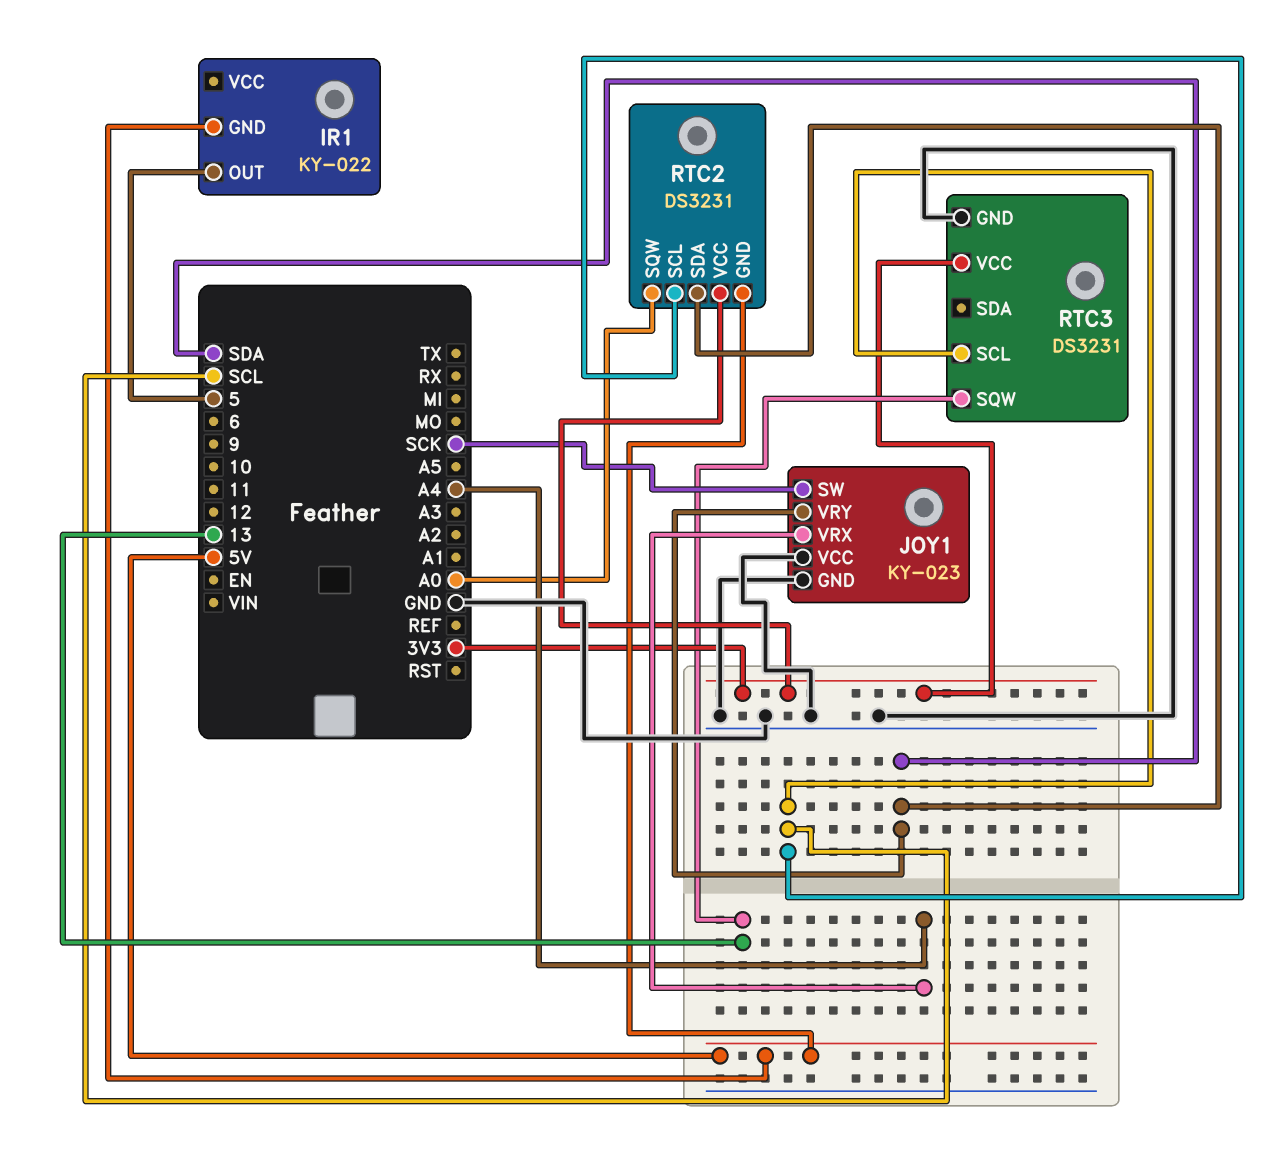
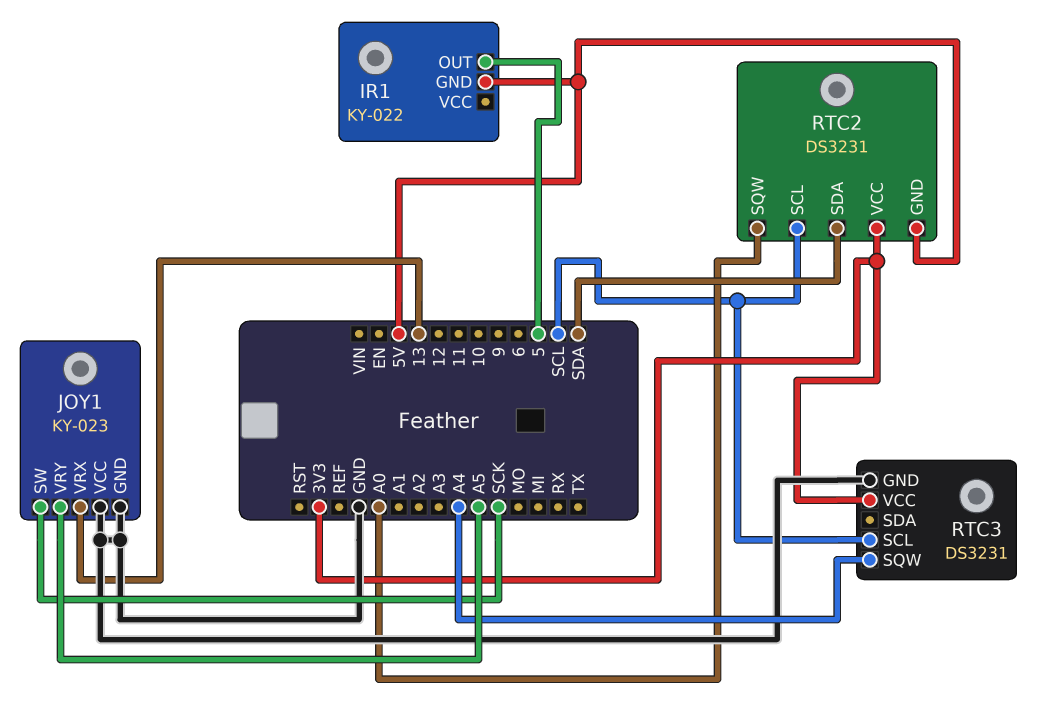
JOY1 pin VRX: A4 -> 13
JOY1 pin VRY: SDA -> A5
RTC3 pin SQW: 13 -> A4

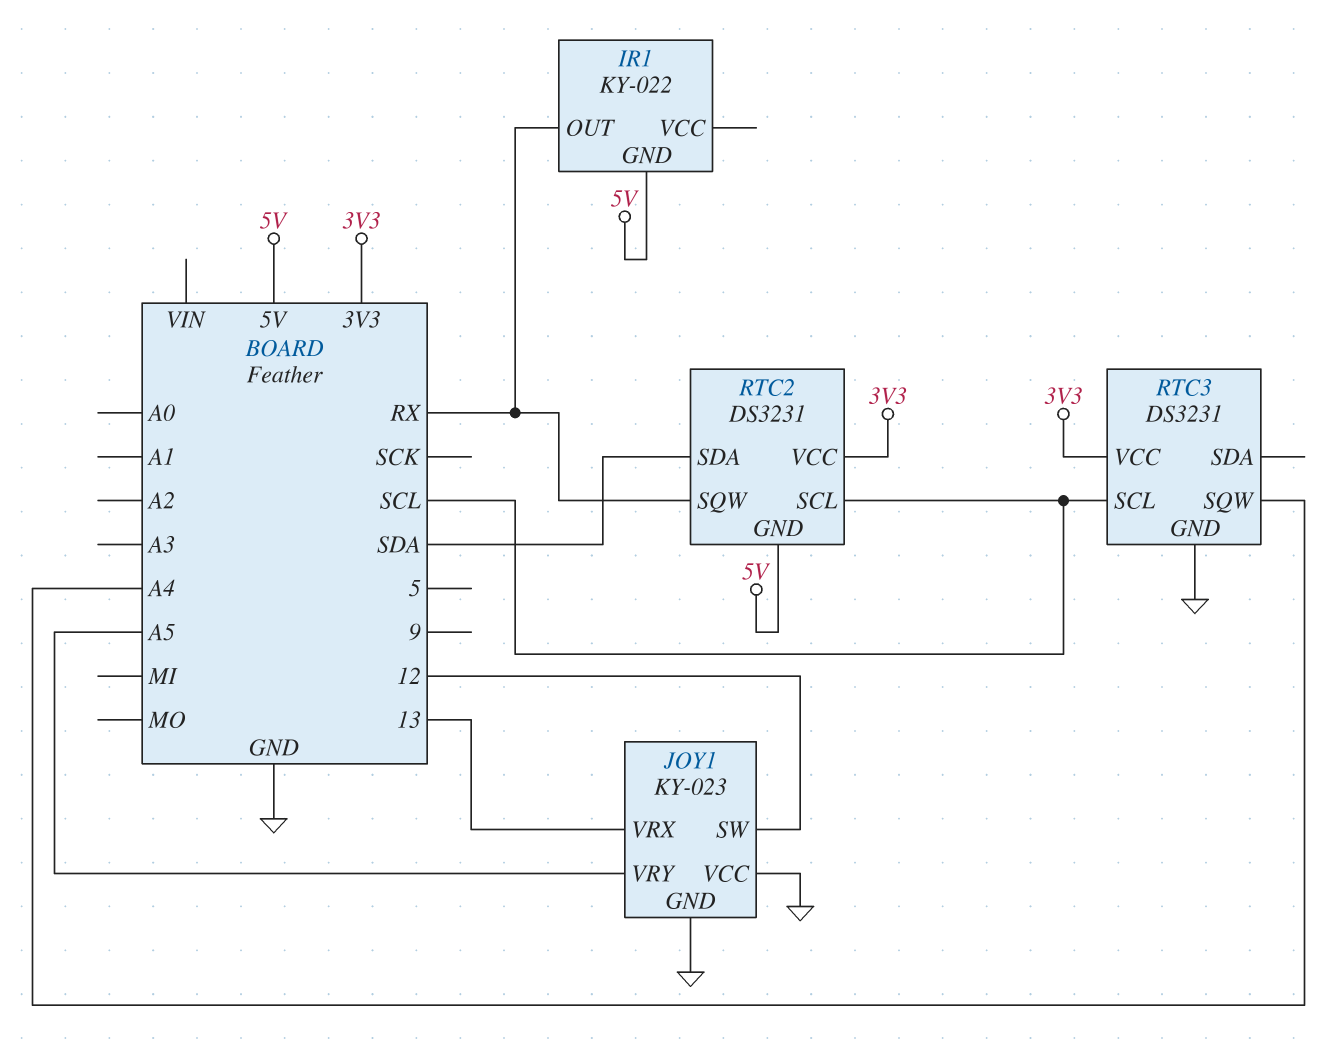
IR1 pin OUT: 5 -> RX
JOY1 pin SW: SCK -> 12
RTC2 pin SQW: A0 -> RX

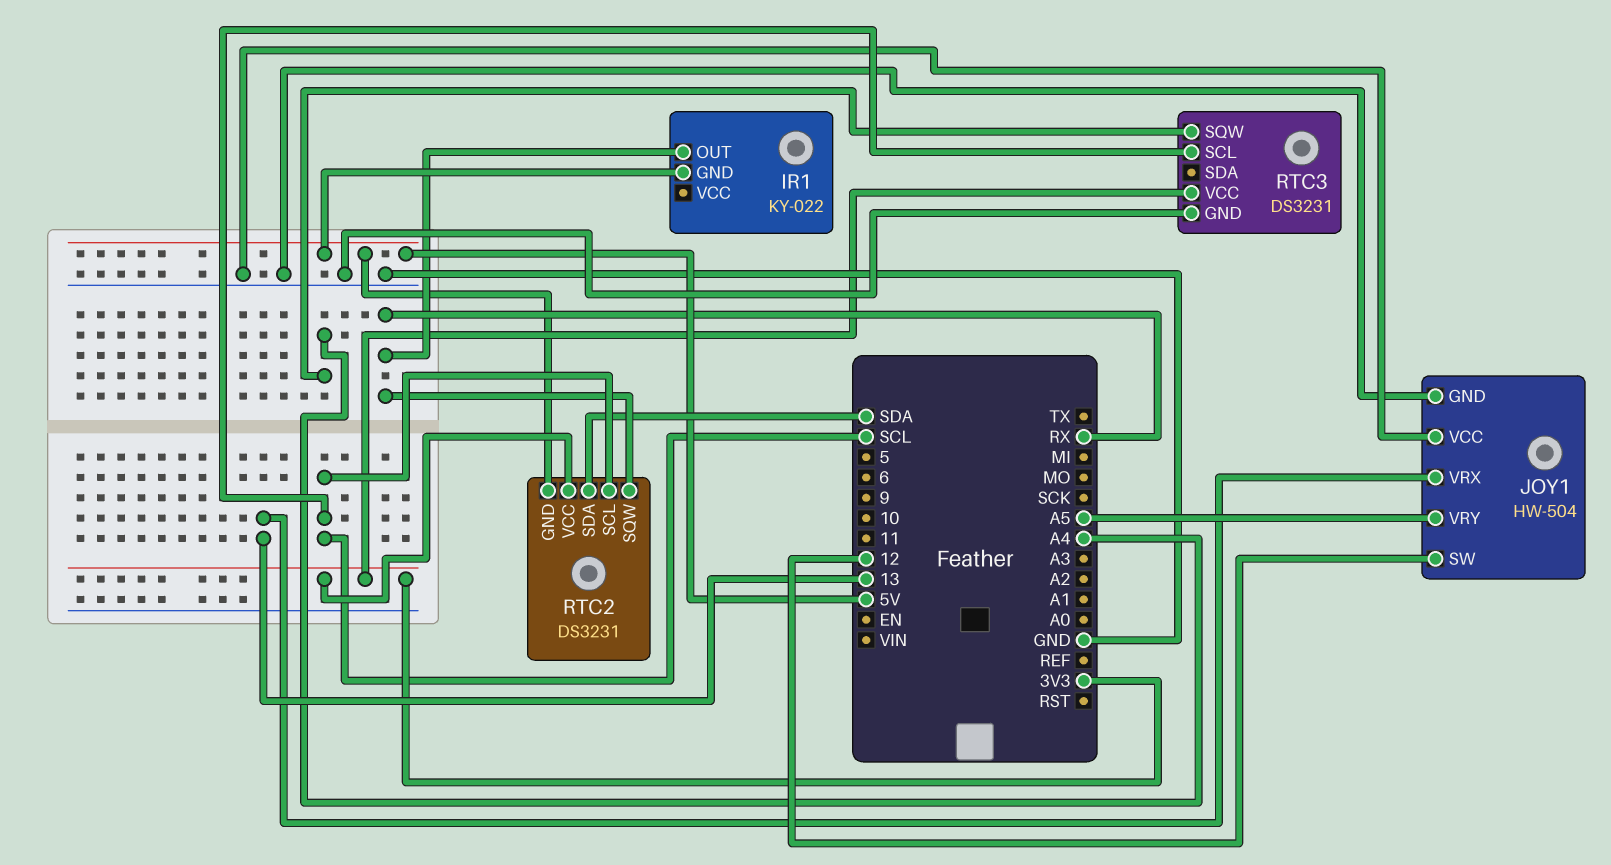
JOY1: KY-023 -> HW-504

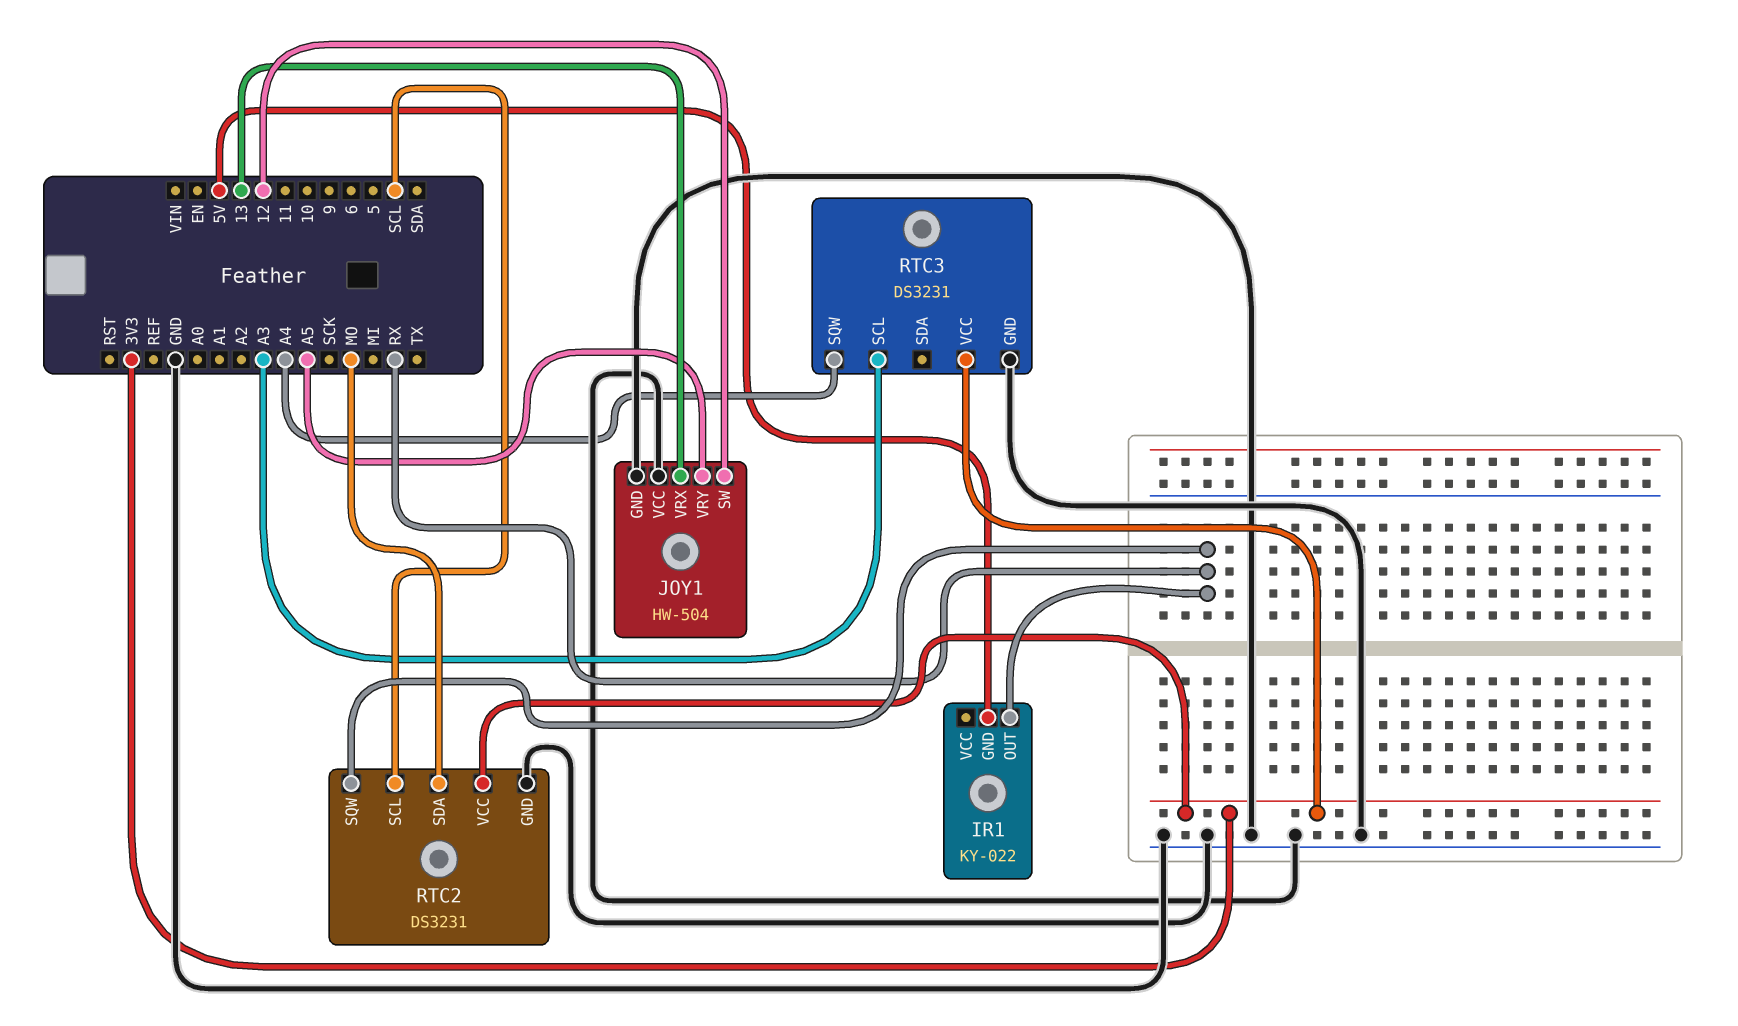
RTC2 pin GND: 5V -> GND
RTC2 pin SDA: SDA -> MO
RTC3 pin SCL: SCL -> A3

